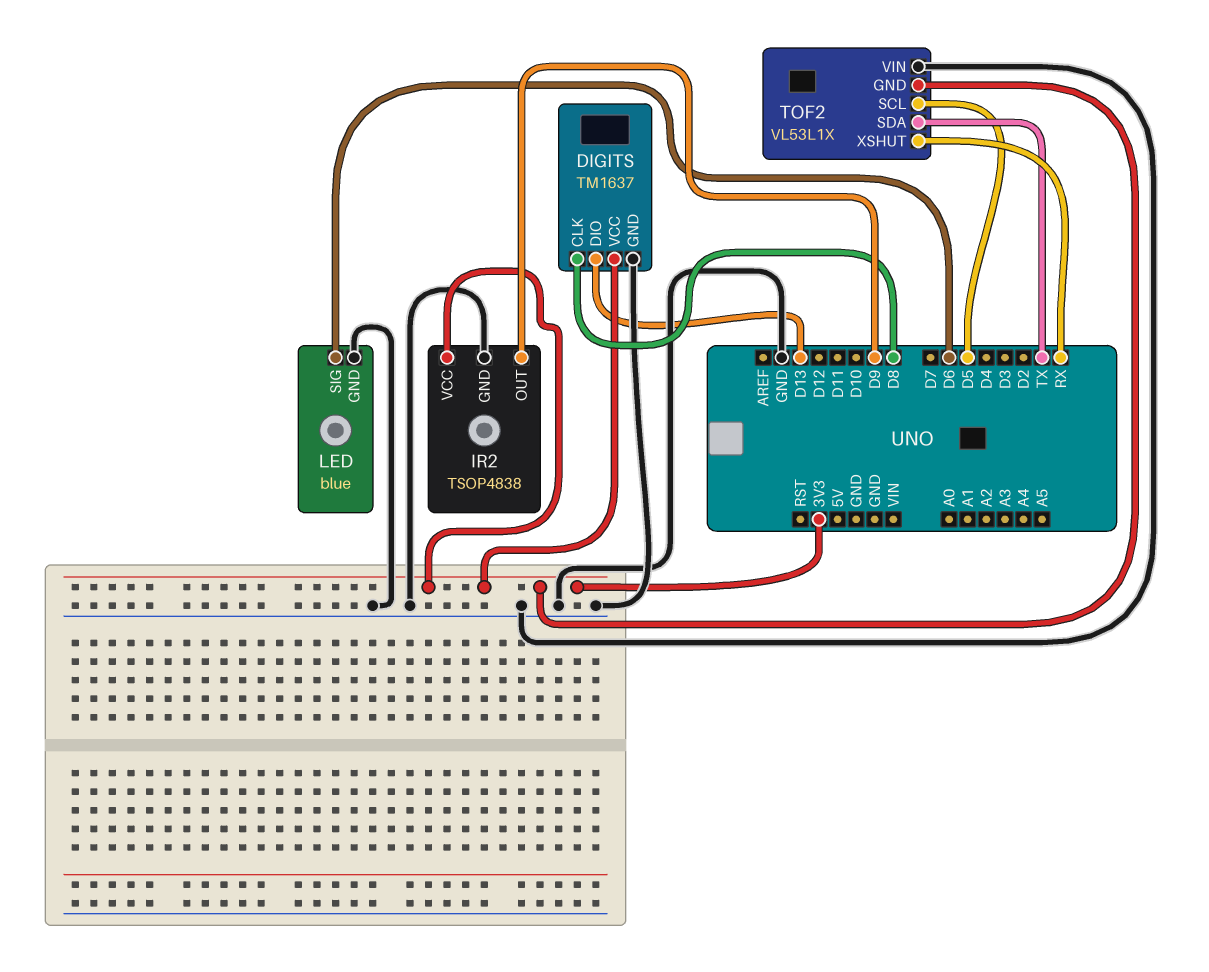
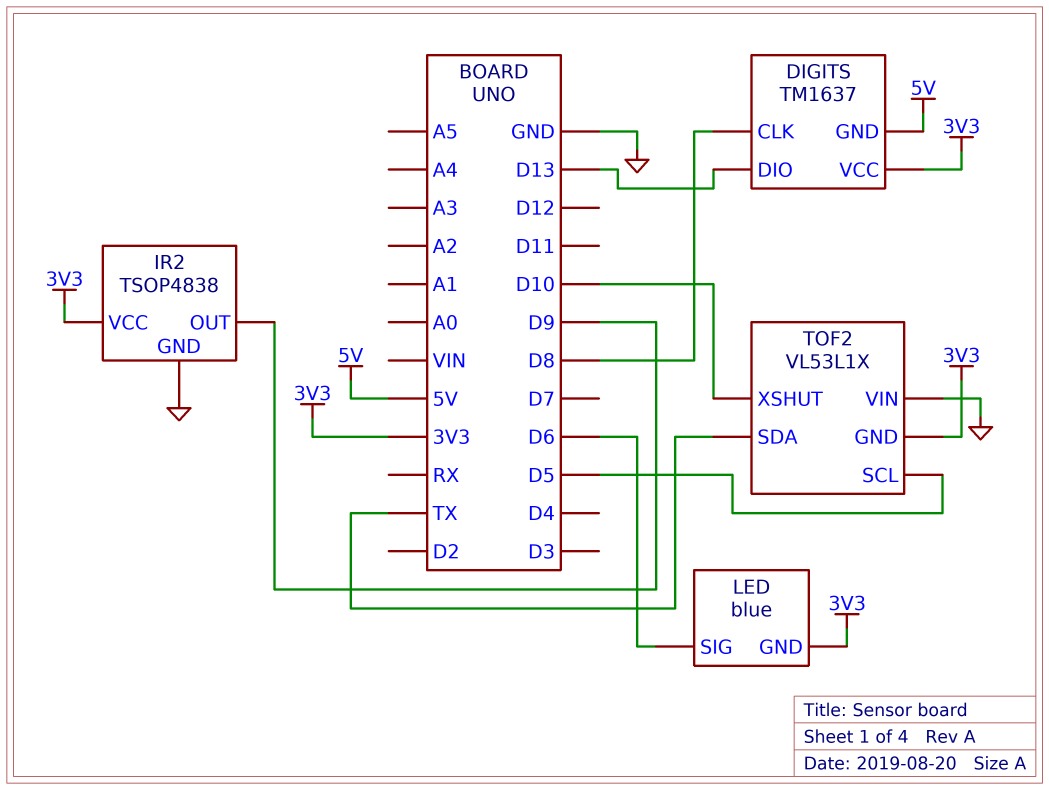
DIGITS pin GND: GND -> 5V
LED pin GND: GND -> 3V3
TOF2 pin XSHUT: RX -> D10

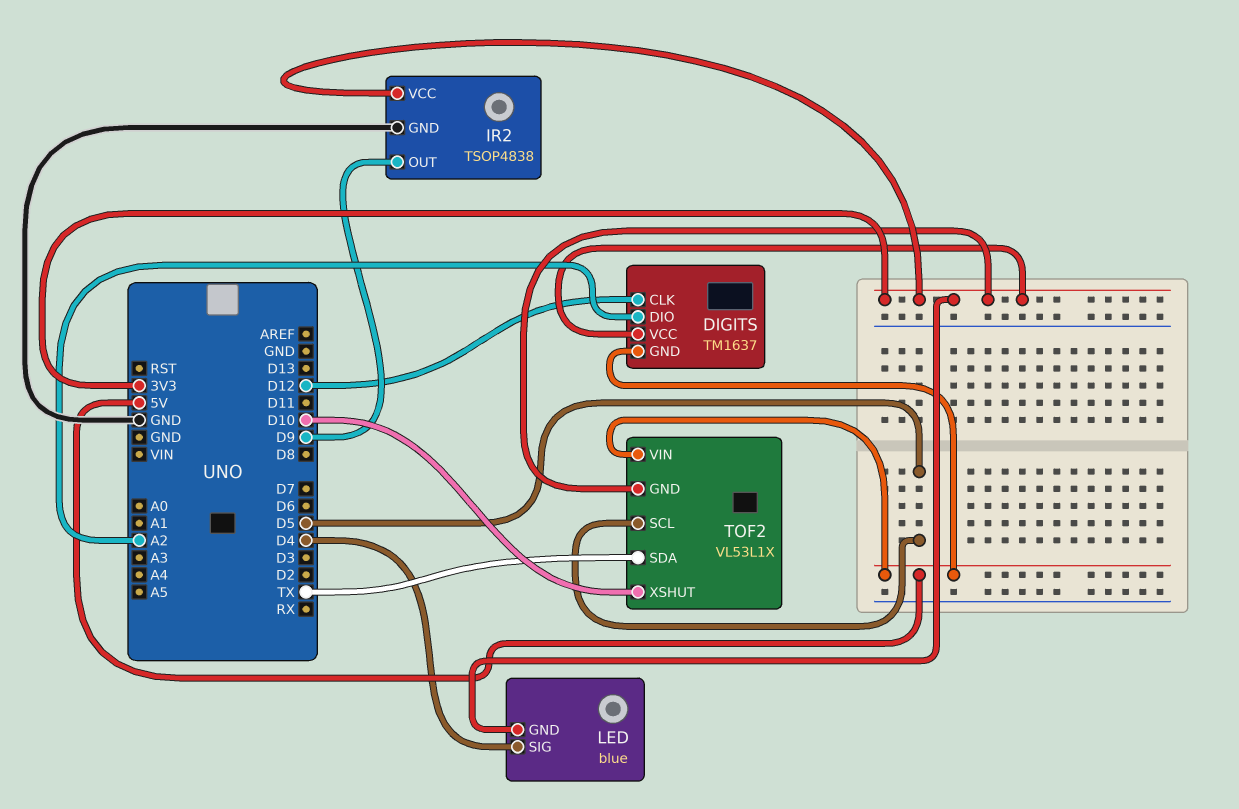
DIGITS pin CLK: D8 -> D12
DIGITS pin DIO: D13 -> A2
LED pin SIG: D6 -> D4
TOF2 pin VIN: GND -> 5V

